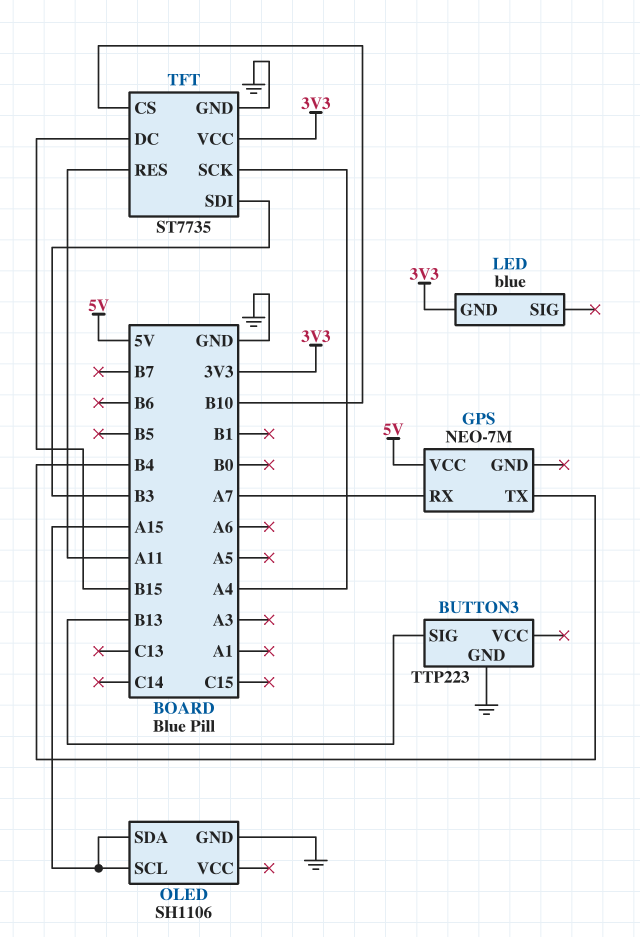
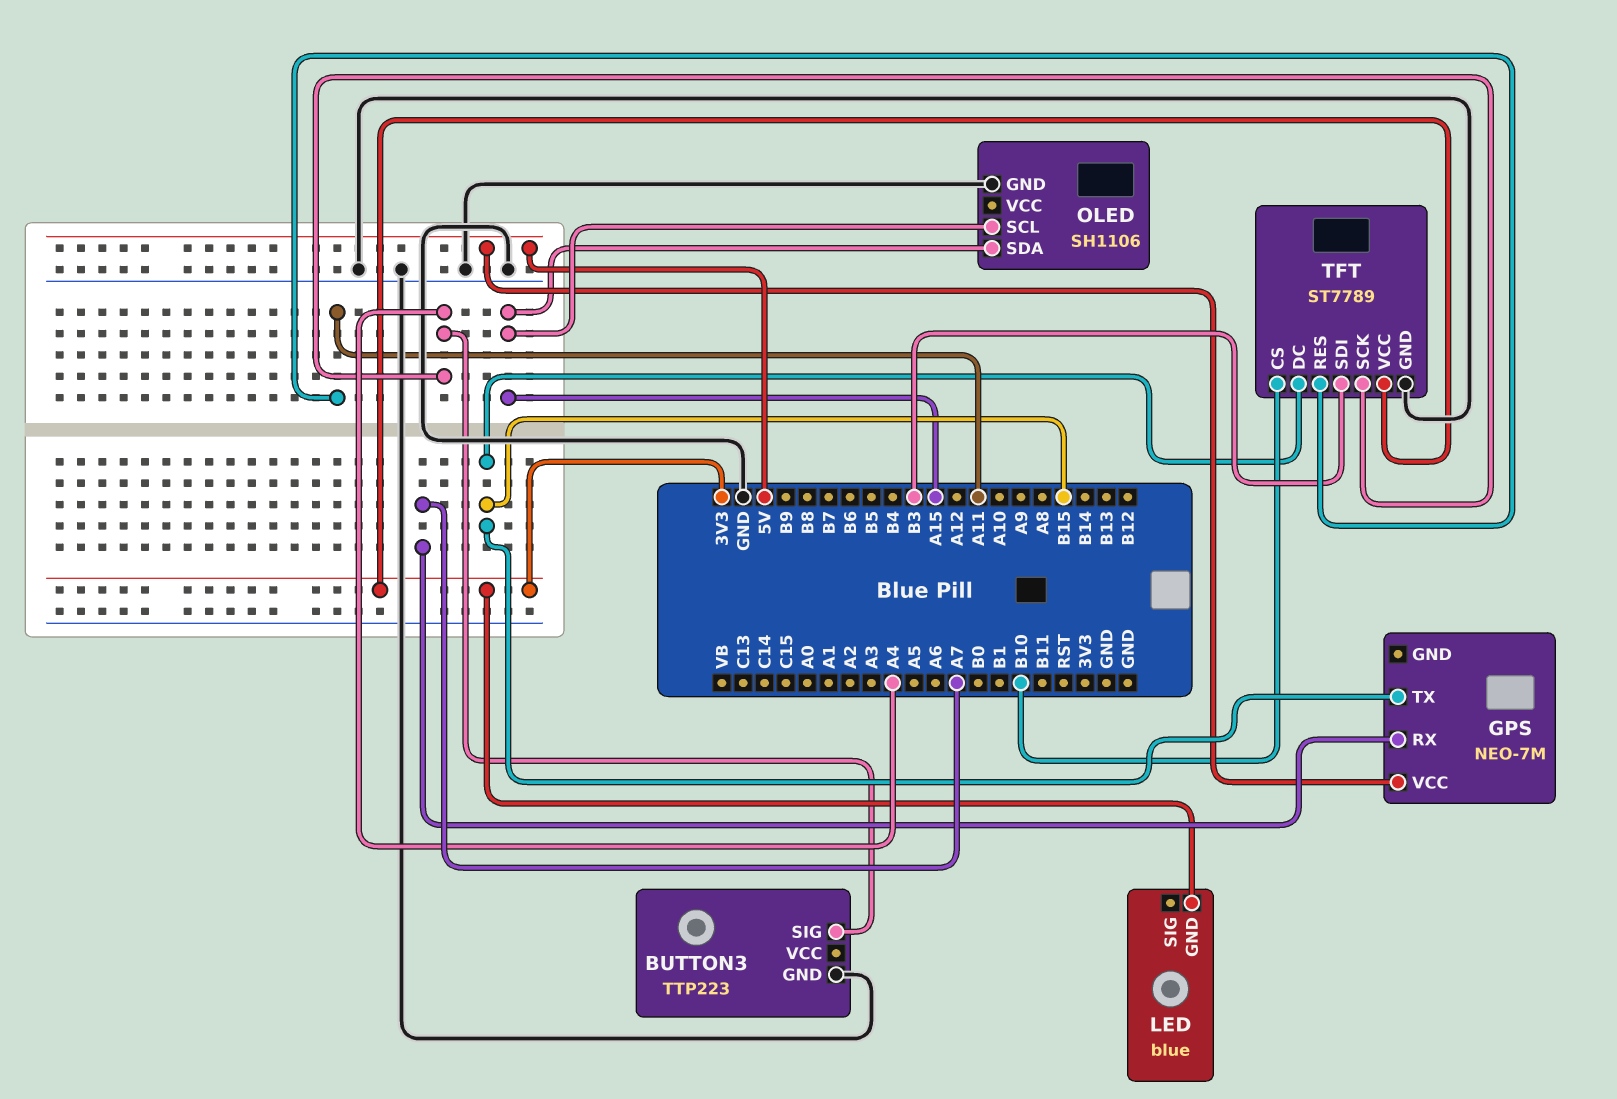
BUTTON3 pin SIG: B13 -> A4
GPS pin TX: B4 -> B15
TFT: ST7735 -> ST7789

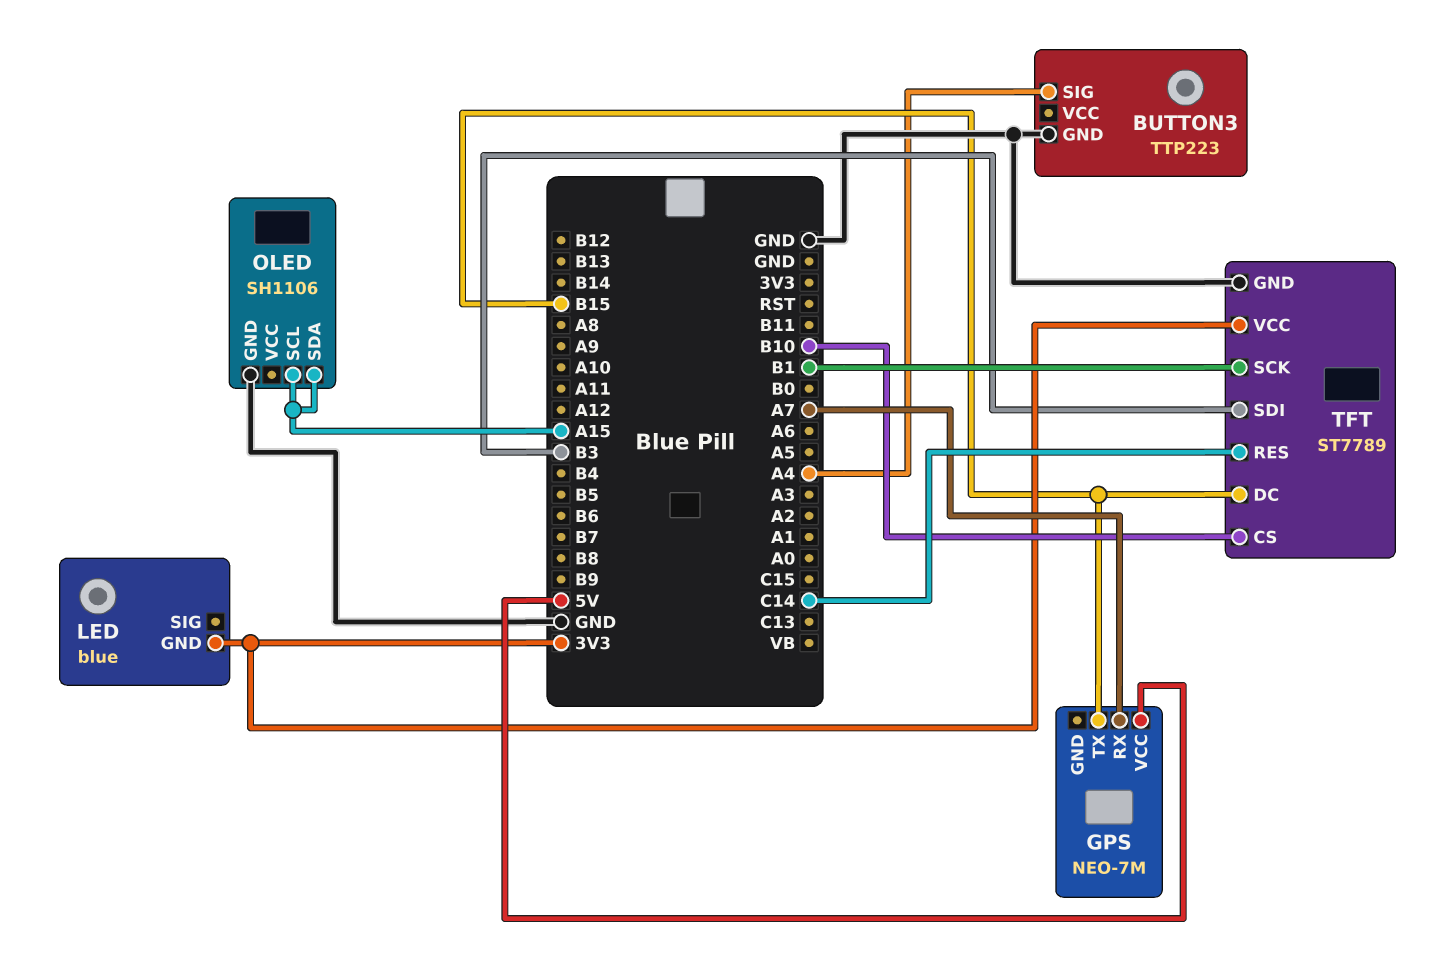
TFT pin RES: A11 -> C14
TFT pin SCK: A4 -> B1

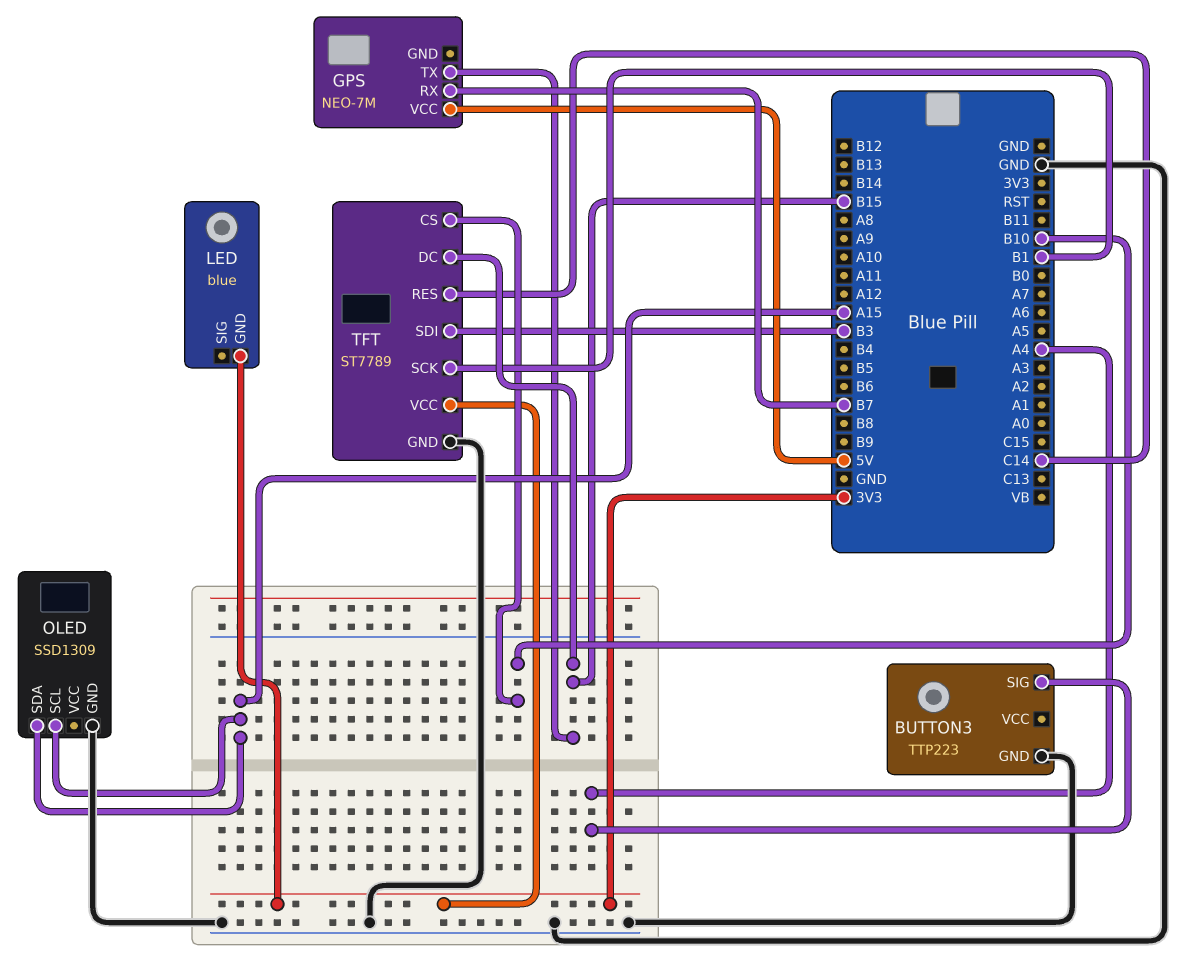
GPS pin RX: A7 -> B7
OLED: SH1106 -> SSD1309

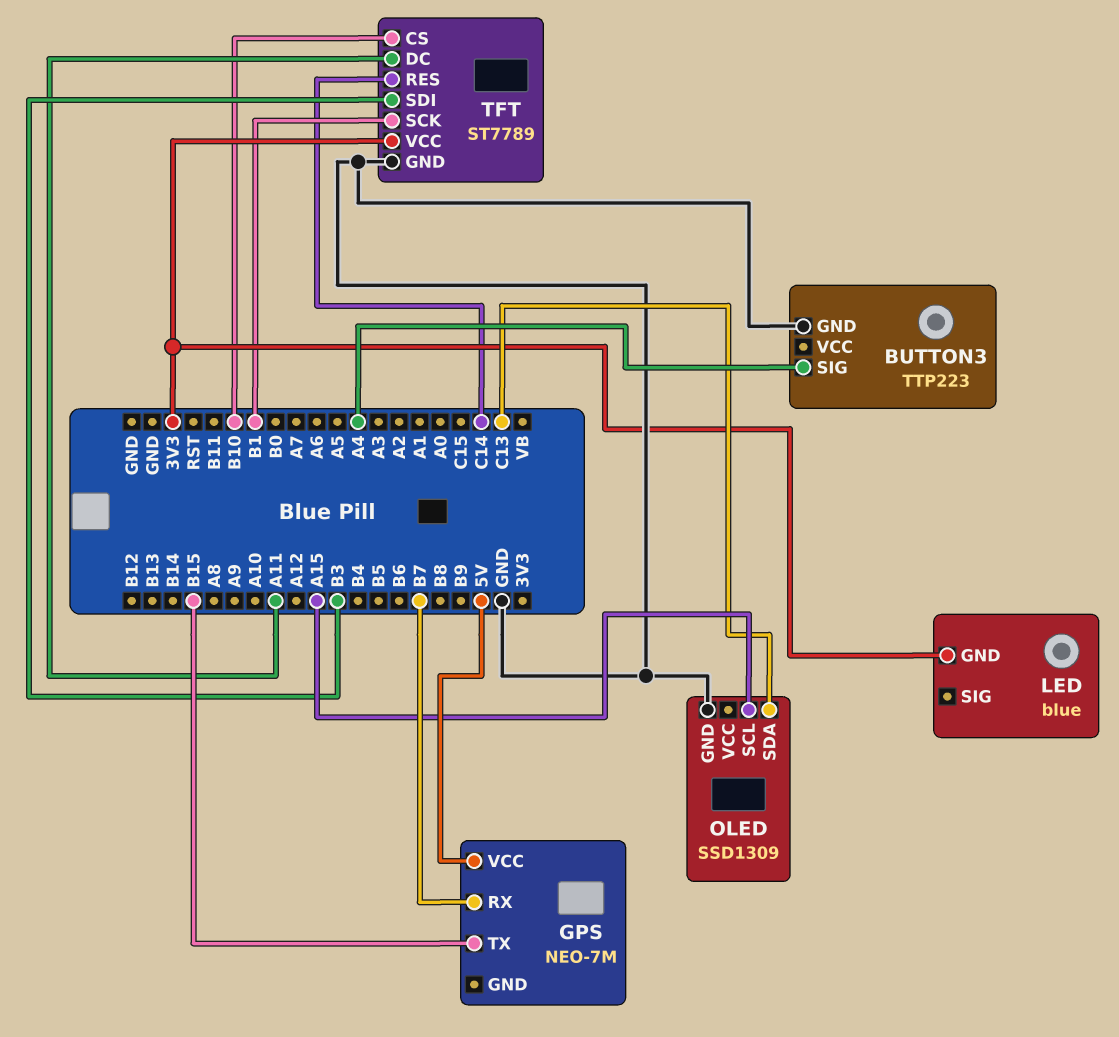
OLED pin SDA: A15 -> C13
TFT pin DC: B15 -> A11

